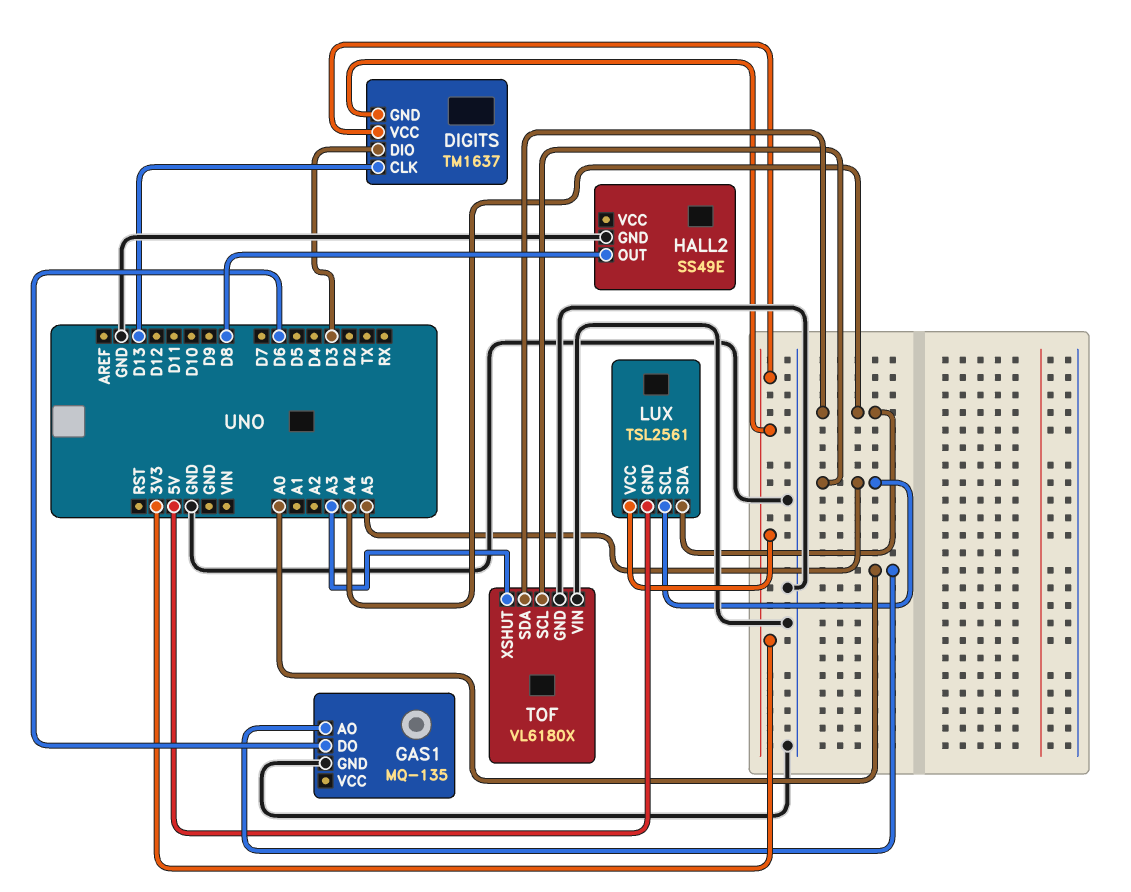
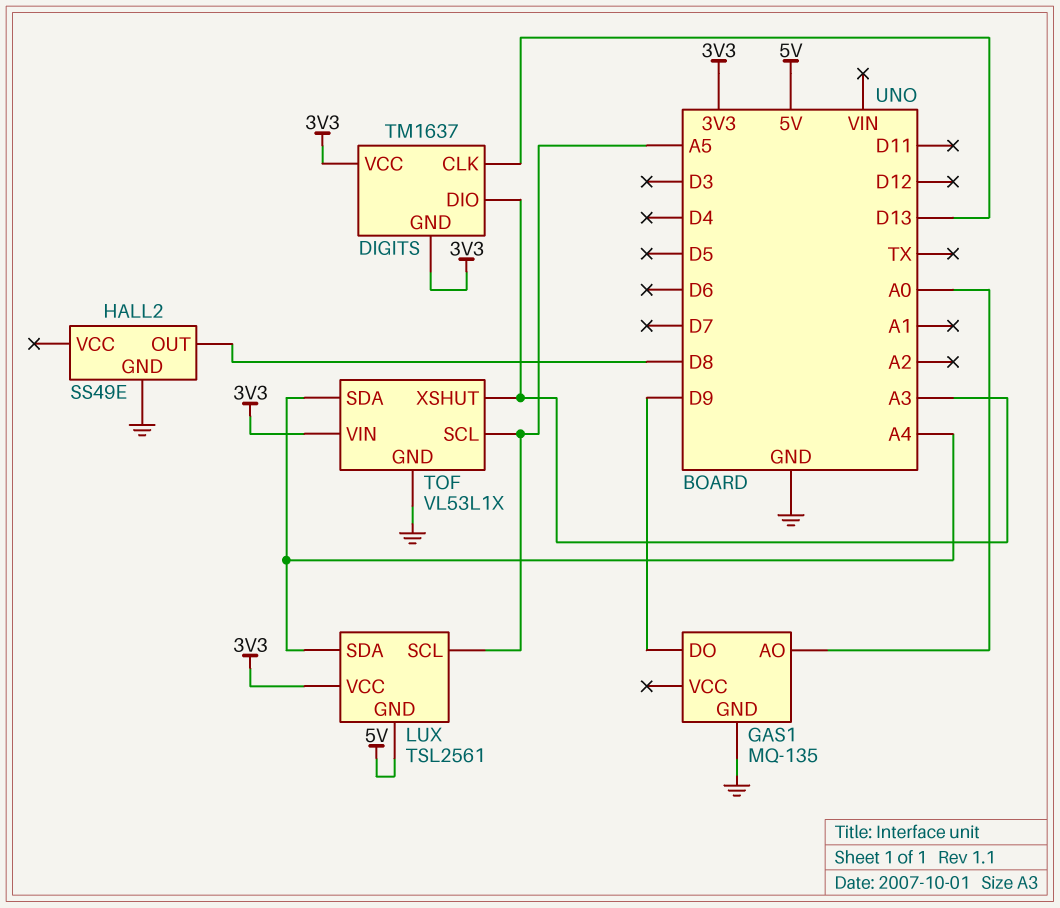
DIGITS pin DIO: D3 -> A3
GAS1 pin DO: D6 -> D9
TOF: VL6180X -> VL53L1X
TOF pin VIN: GND -> 3V3

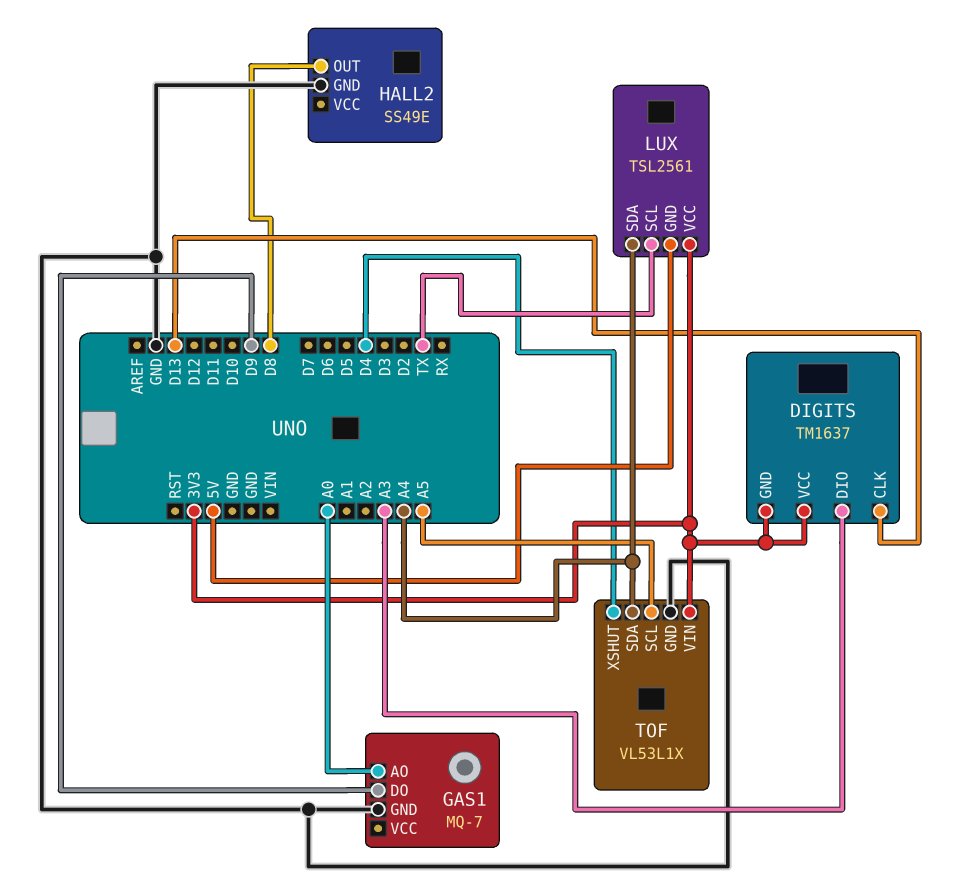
GAS1: MQ-135 -> MQ-7
LUX pin SCL: A5 -> TX
TOF pin XSHUT: A3 -> D4

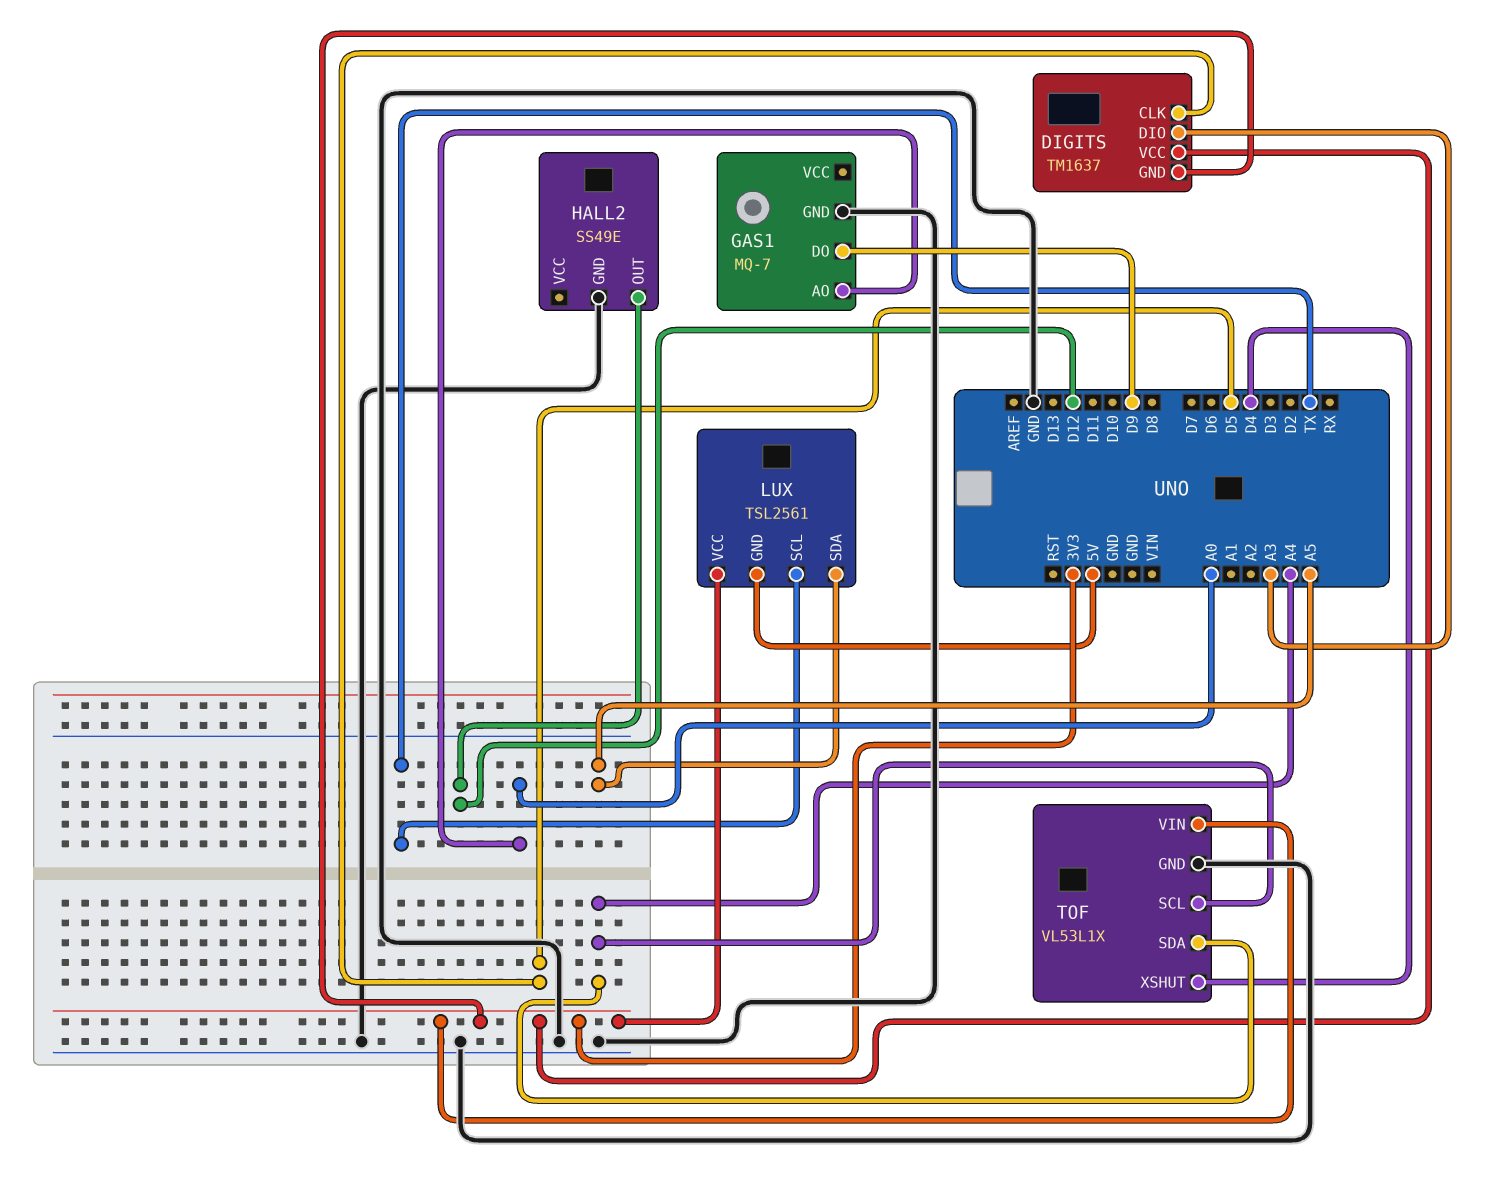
DIGITS pin CLK: D13 -> D5
HALL2 pin OUT: D8 -> D12
LUX pin SDA: A4 -> A5
TOF pin SCL: A5 -> A4

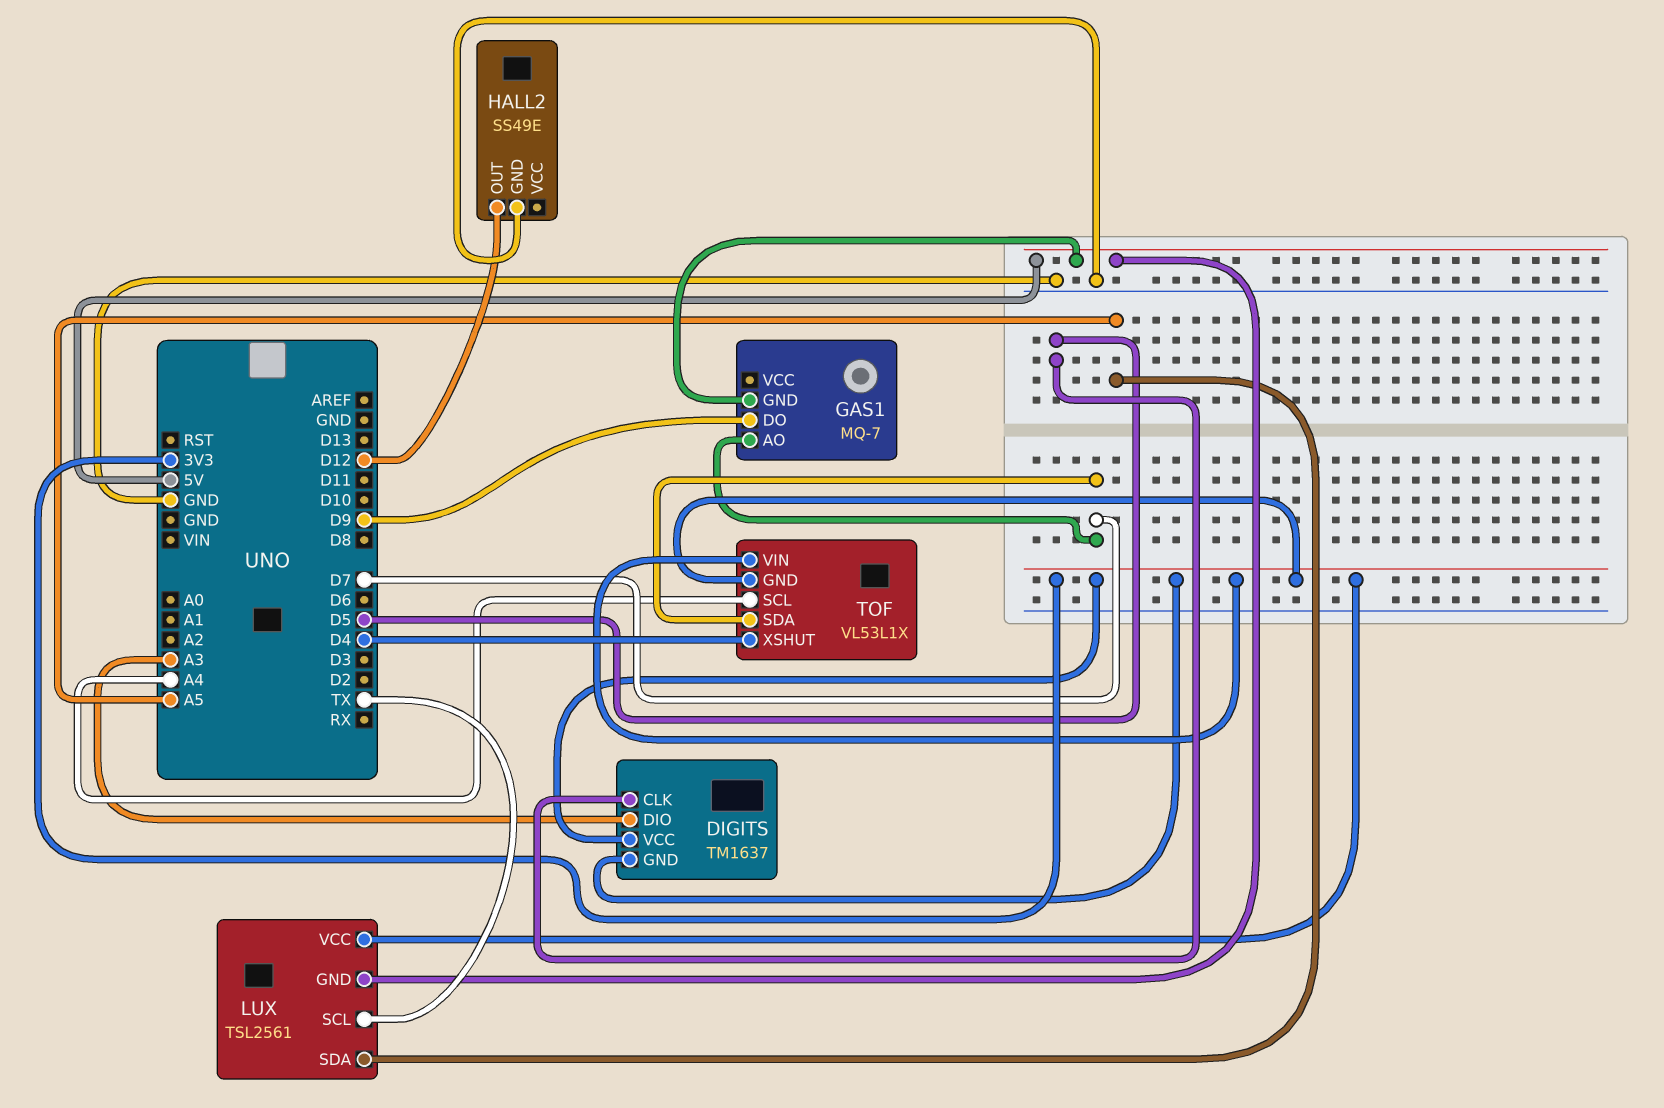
GAS1 pin AO: A0 -> D7
GAS1 pin GND: GND -> 5V
TOF pin GND: GND -> 3V3
TOF pin SDA: A4 -> D7

